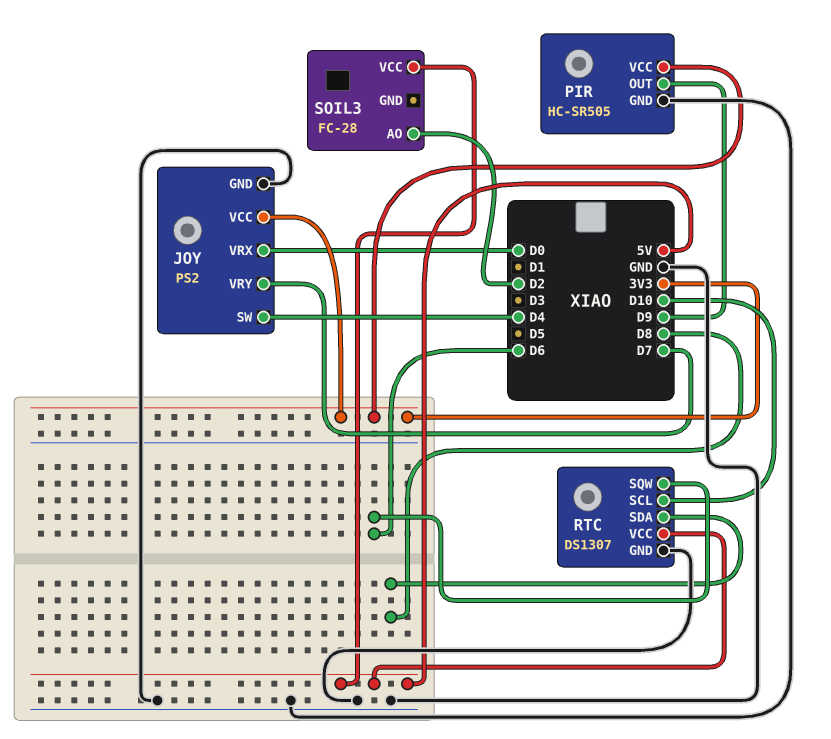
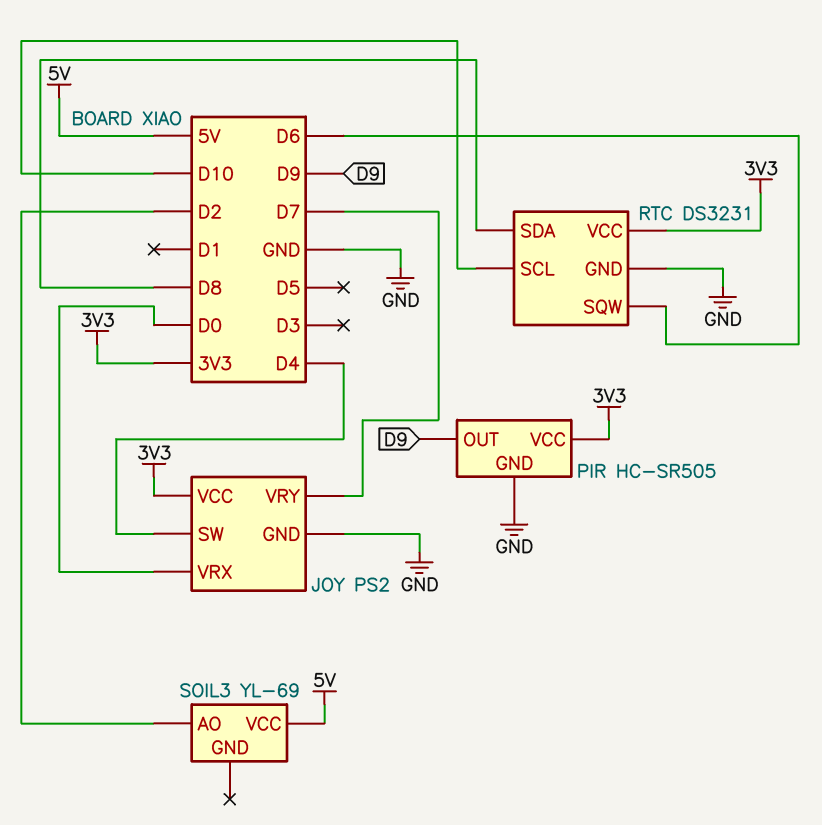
RTC: DS1307 -> DS3231
RTC pin VCC: 5V -> 3V3
SOIL3: FC-28 -> YL-69

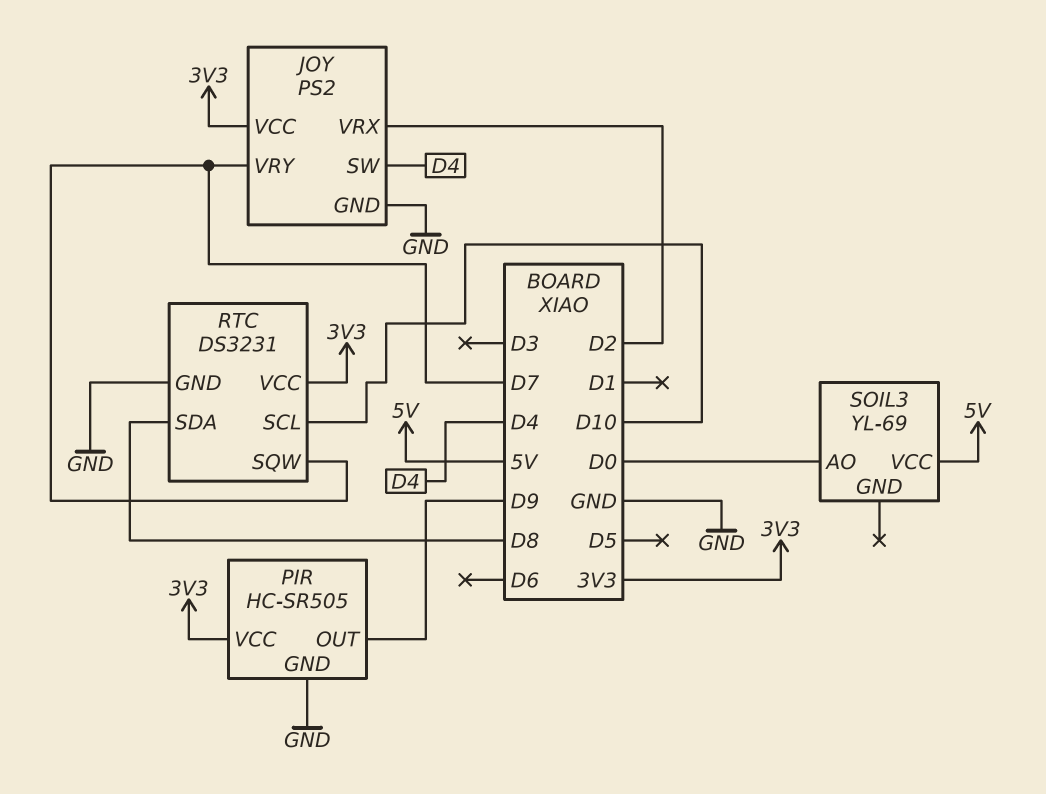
JOY pin VRX: D0 -> D2
RTC pin SQW: D6 -> D7
SOIL3 pin AO: D2 -> D0

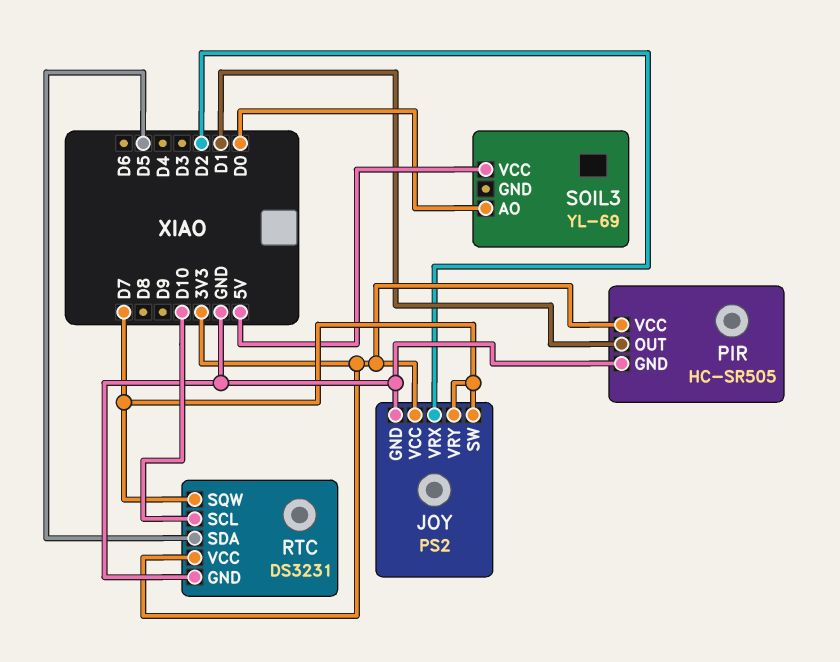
JOY pin SW: D4 -> D7
PIR pin OUT: D9 -> D1
RTC pin SDA: D8 -> D5

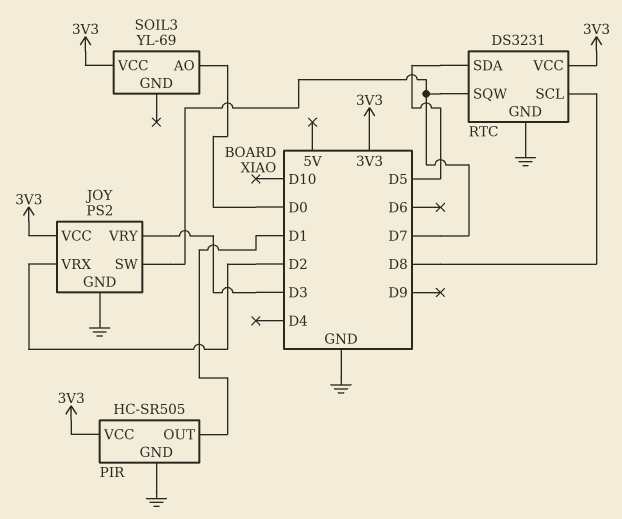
JOY pin VRY: D7 -> D3
RTC pin SCL: D10 -> D8
SOIL3 pin VCC: 5V -> 3V3

